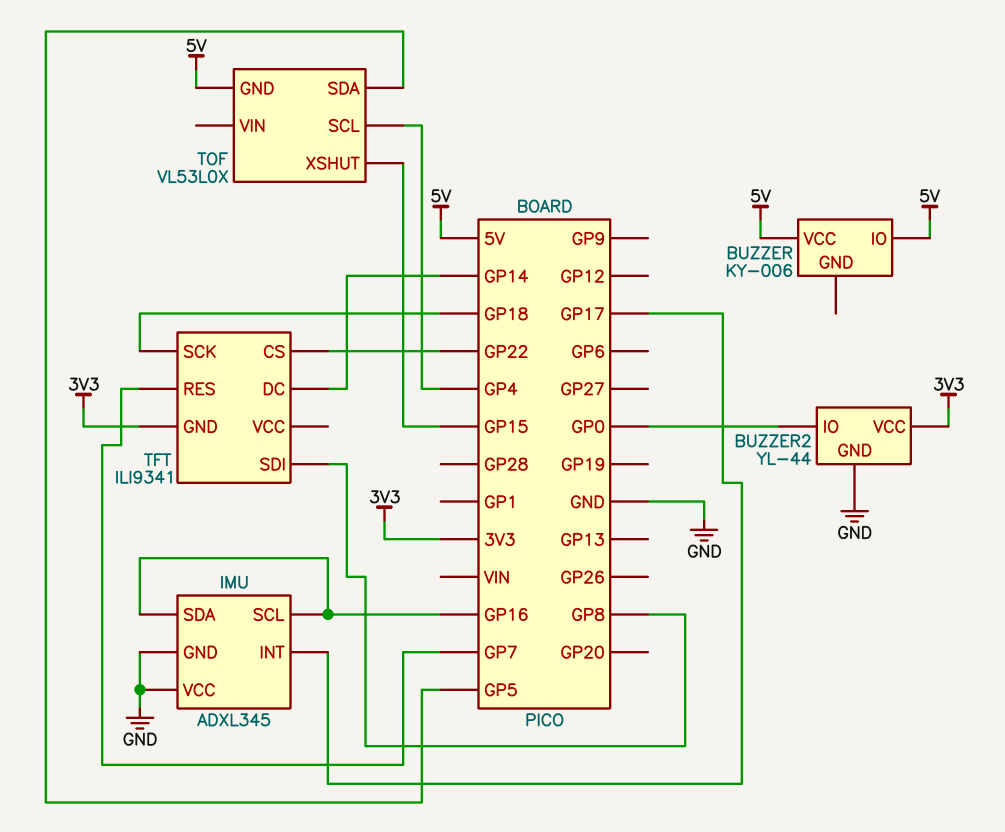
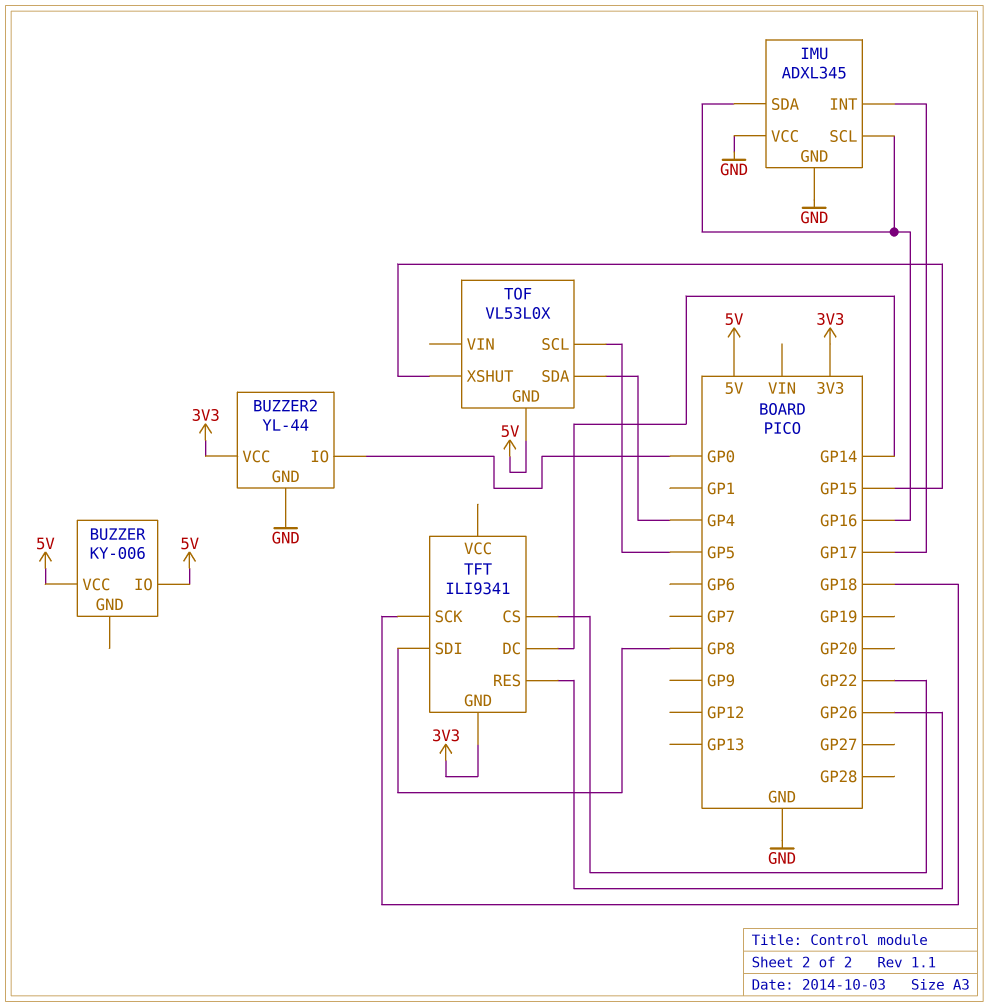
TFT pin RES: GP7 -> GP26
TOF pin SCL: GP4 -> GP5
TOF pin SDA: GP5 -> GP4

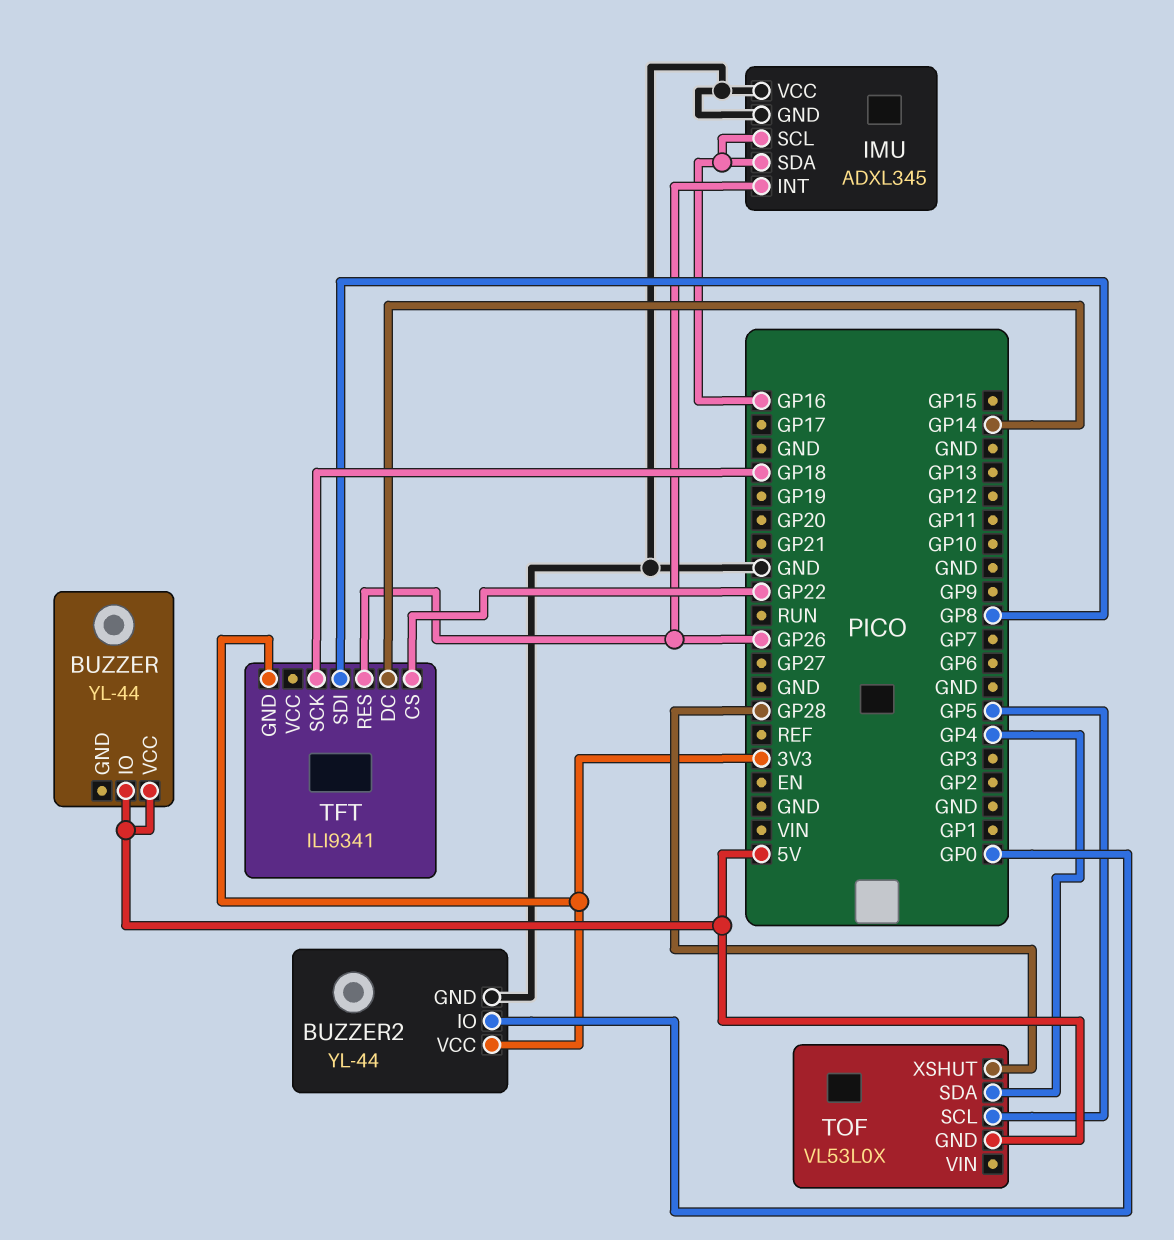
BUZZER: KY-006 -> YL-44
IMU pin INT: GP17 -> GP26
TOF pin XSHUT: GP15 -> GP28

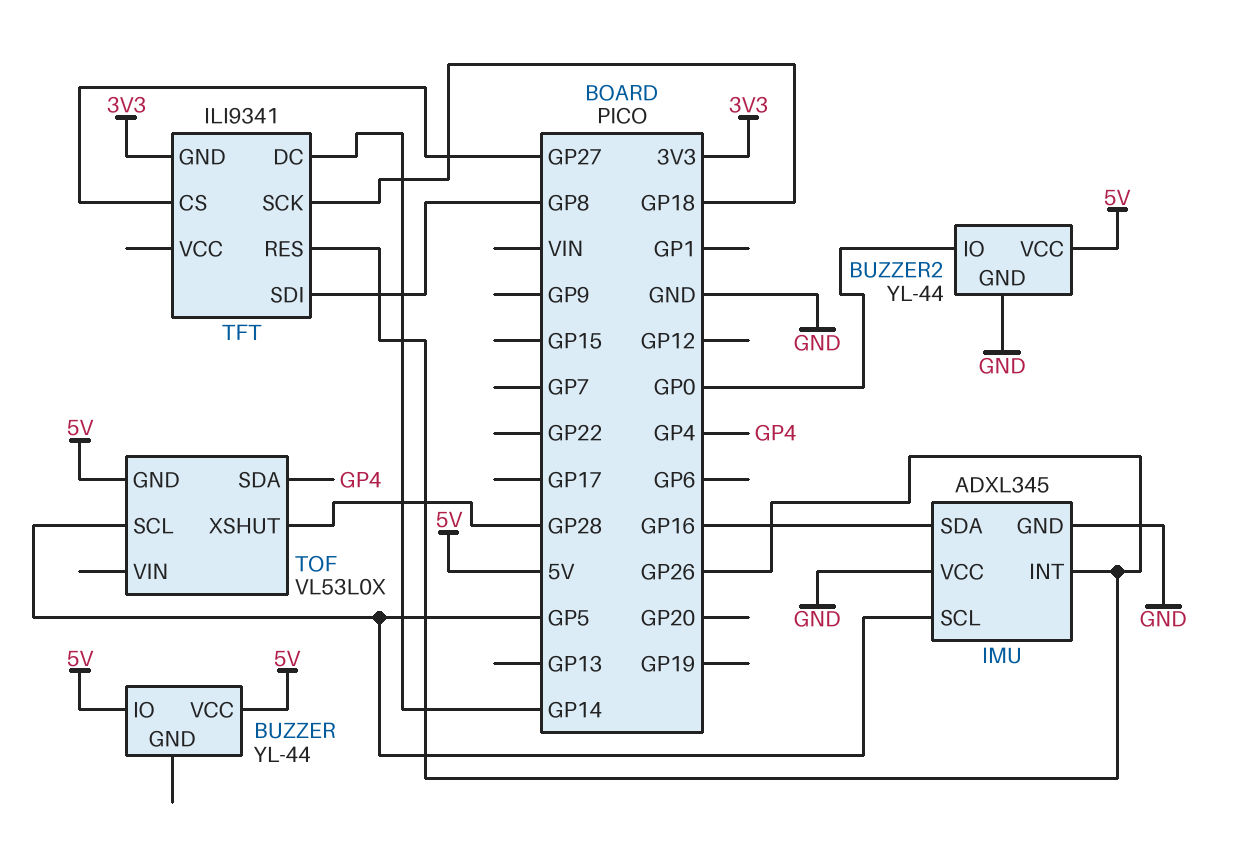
BUZZER2 pin VCC: 3V3 -> 5V
IMU pin SCL: GP16 -> GP5
TFT pin CS: GP22 -> GP27

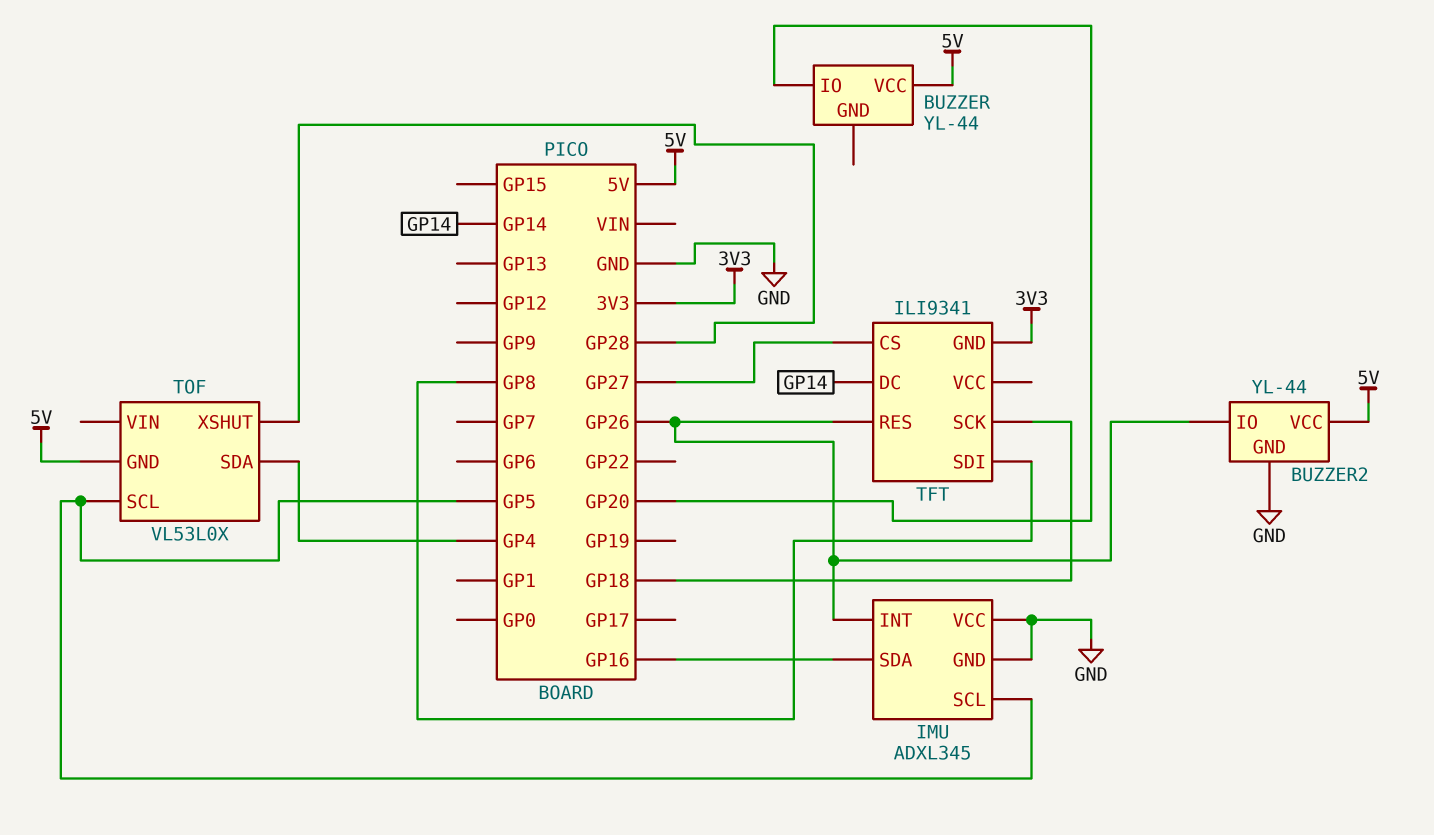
BUZZER pin IO: 5V -> GP20
BUZZER2 pin IO: GP0 -> GP26

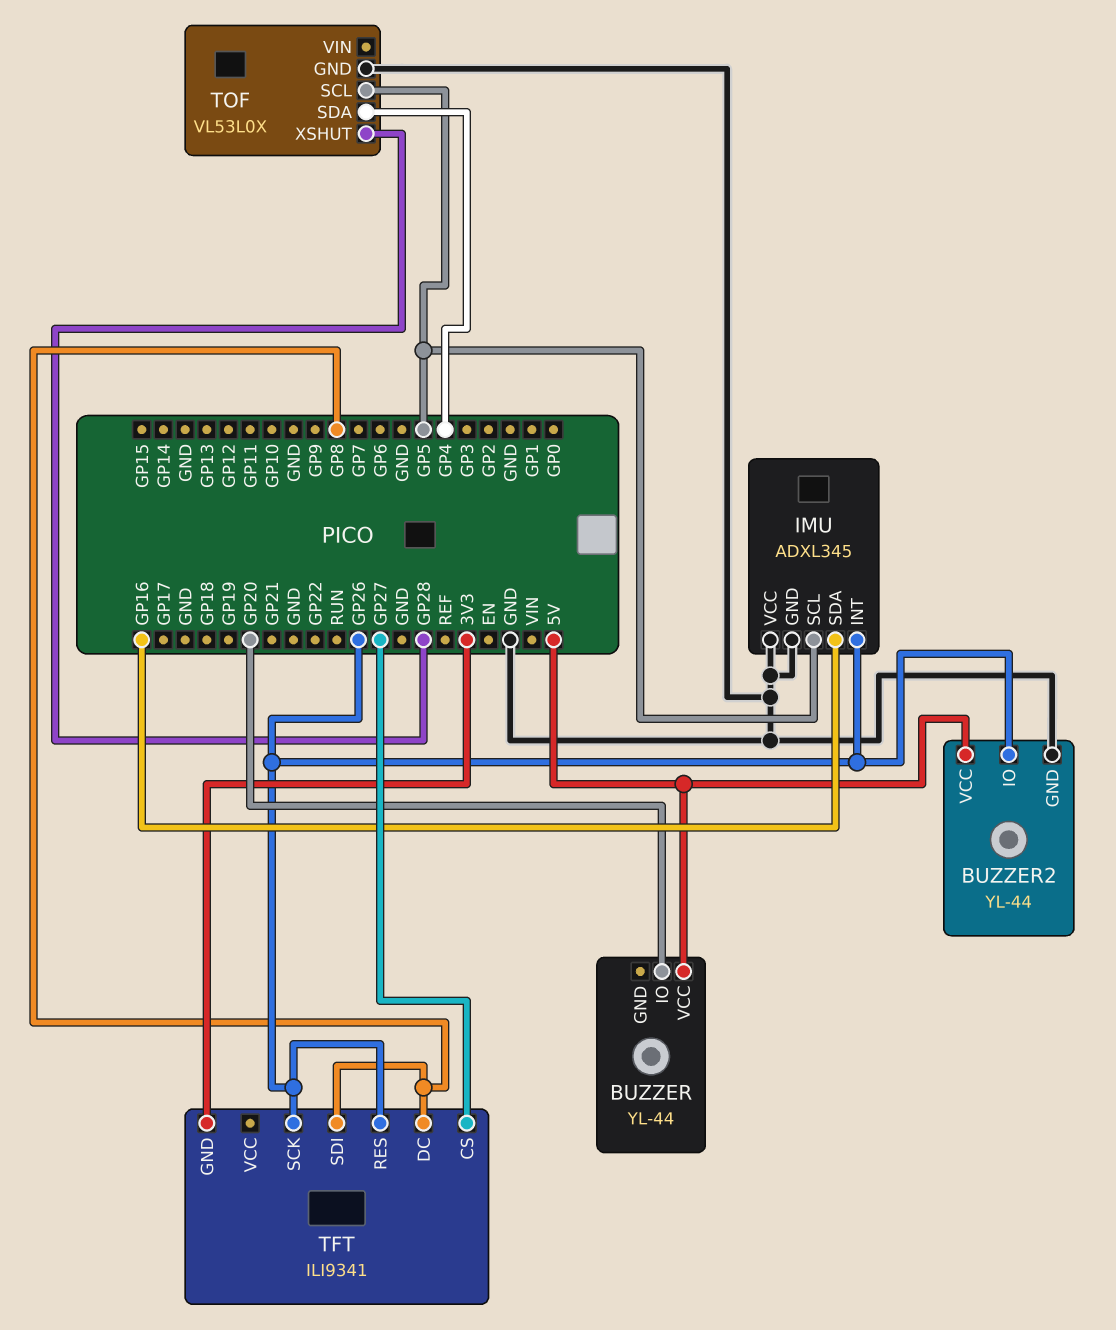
TFT pin DC: GP14 -> GP8
TFT pin SCK: GP18 -> GP26
TOF pin GND: 5V -> GND

